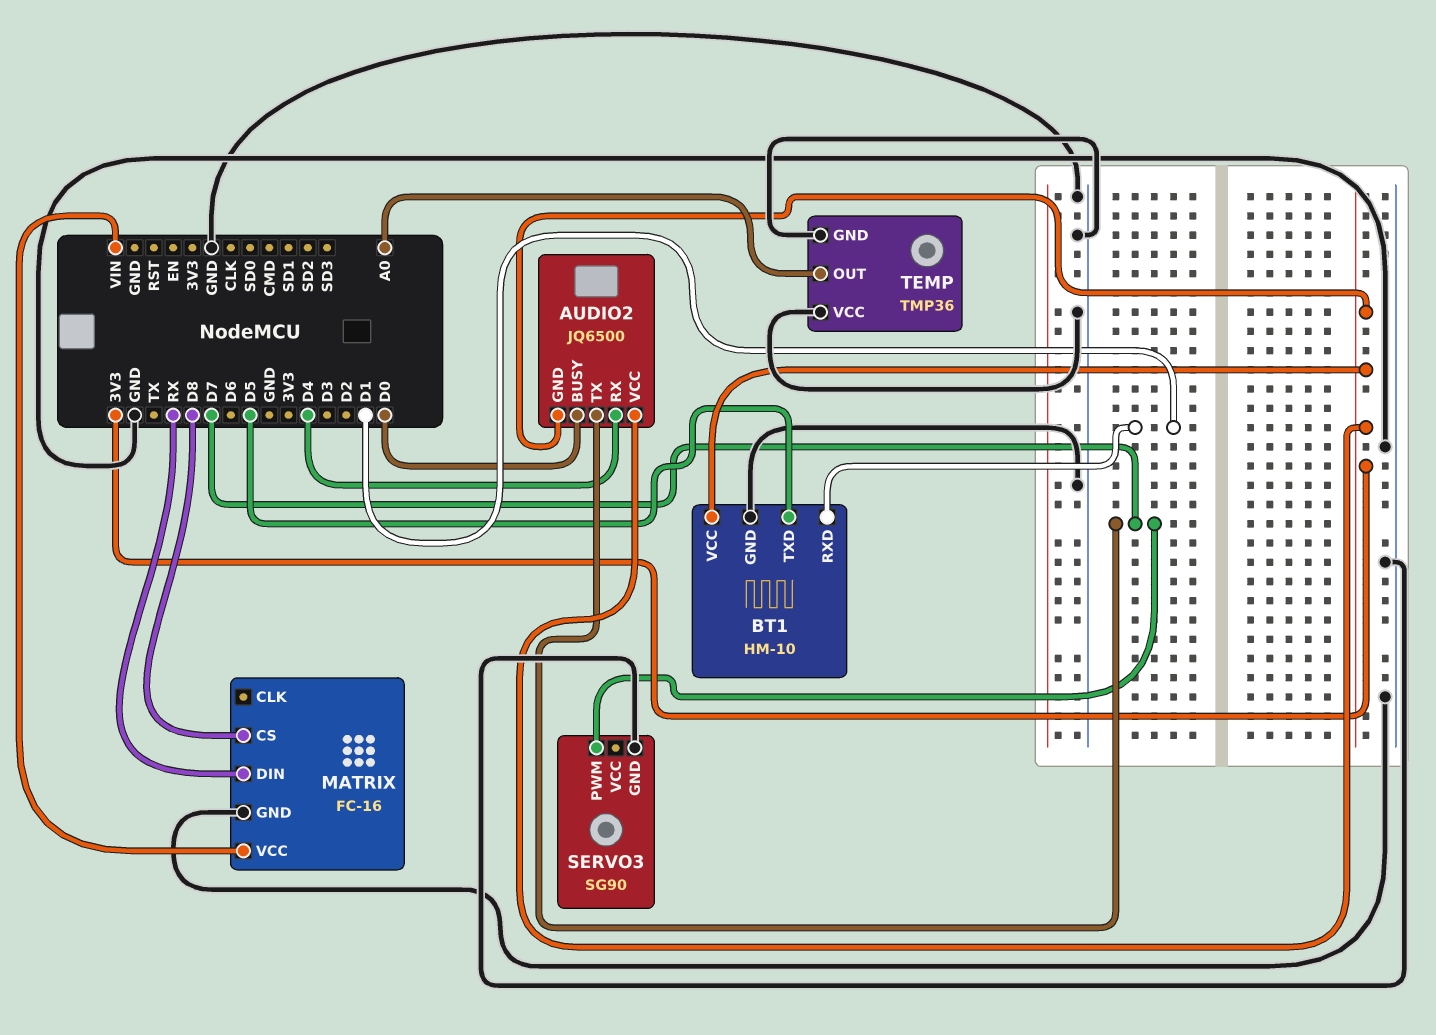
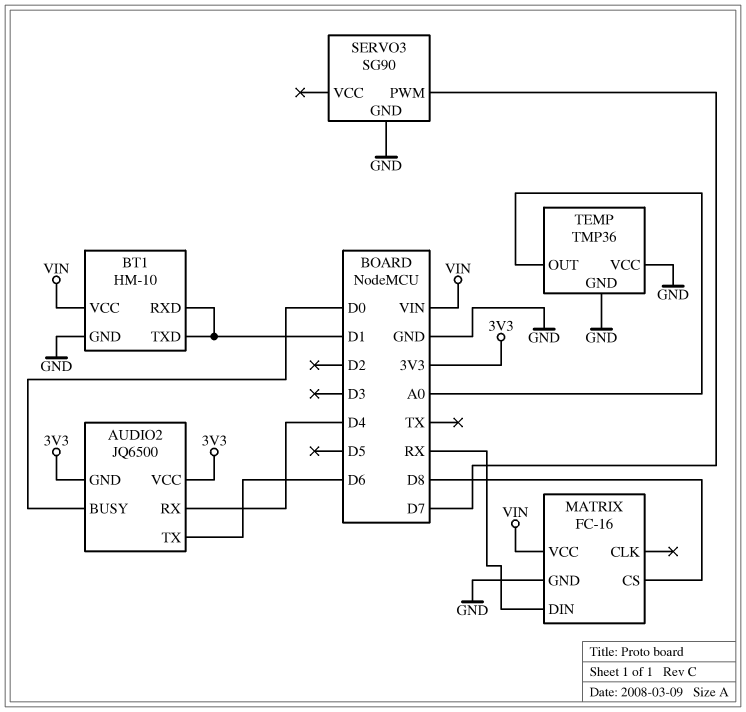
AUDIO2 pin TX: D7 -> D6
BT1 pin TXD: D5 -> D1
BT1 pin VCC: 3V3 -> VIN

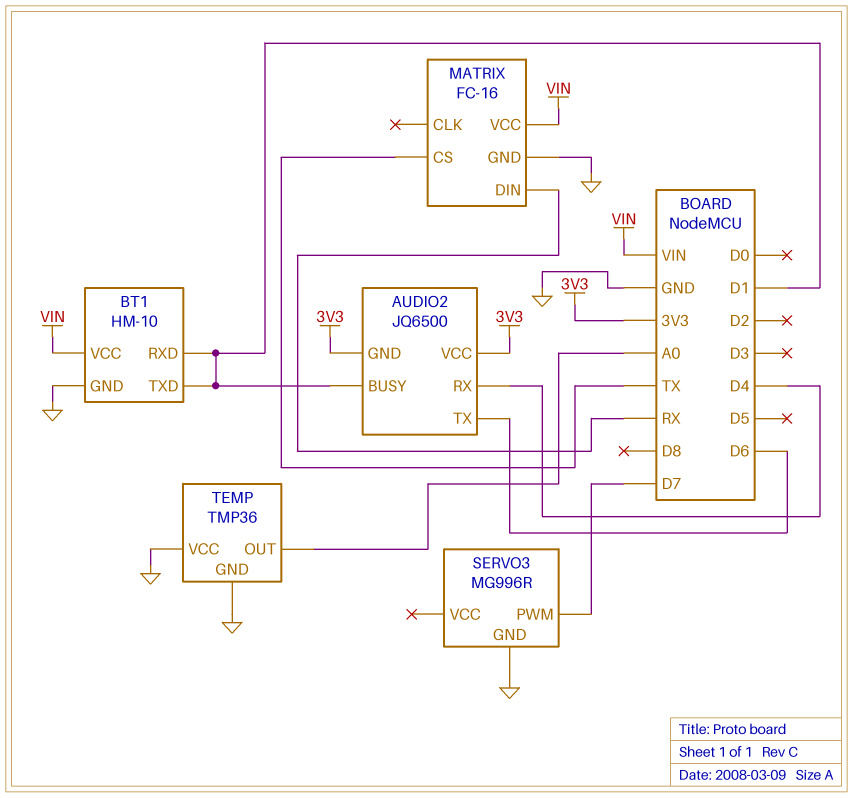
AUDIO2 pin BUSY: D0 -> D1
MATRIX pin CS: D8 -> TX
SERVO3: SG90 -> MG996R

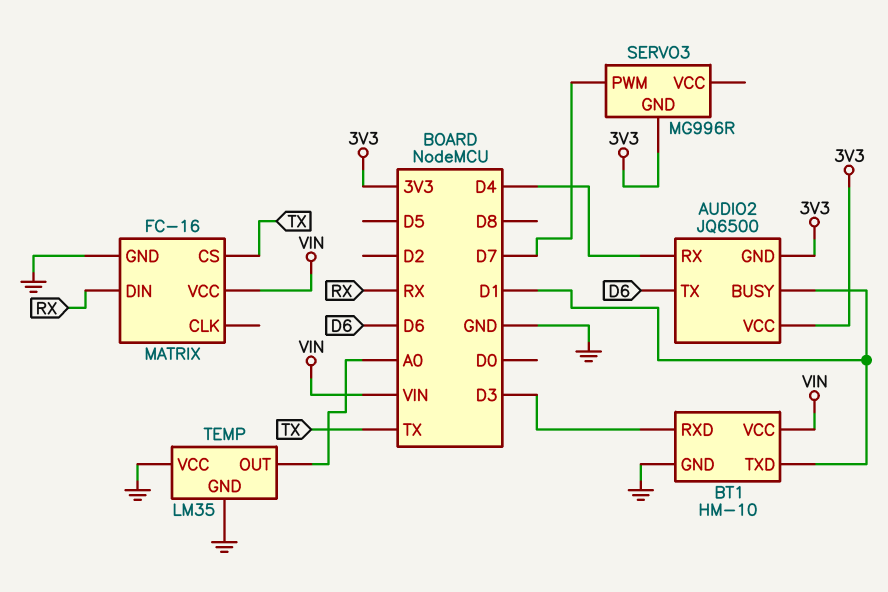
BT1 pin RXD: D1 -> D3
SERVO3 pin GND: GND -> 3V3
TEMP: TMP36 -> LM35

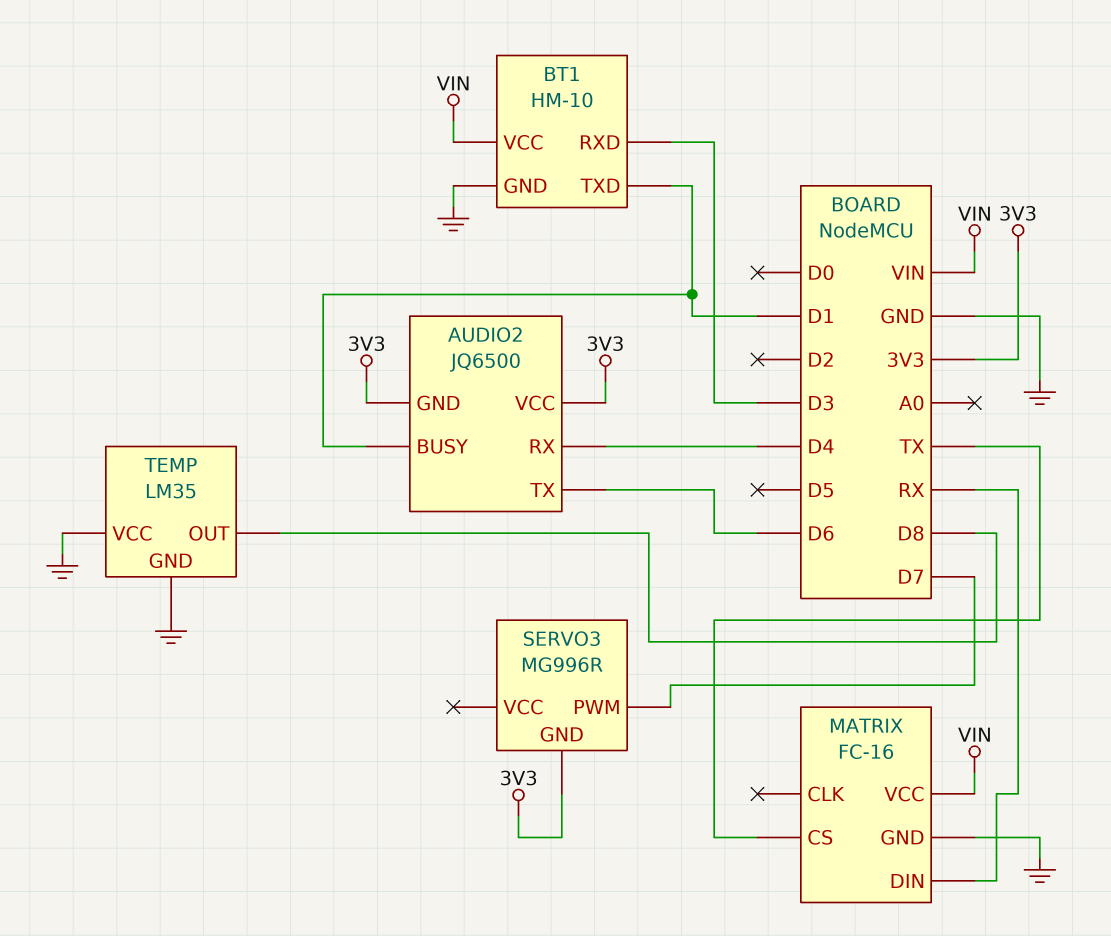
TEMP pin OUT: A0 -> D8

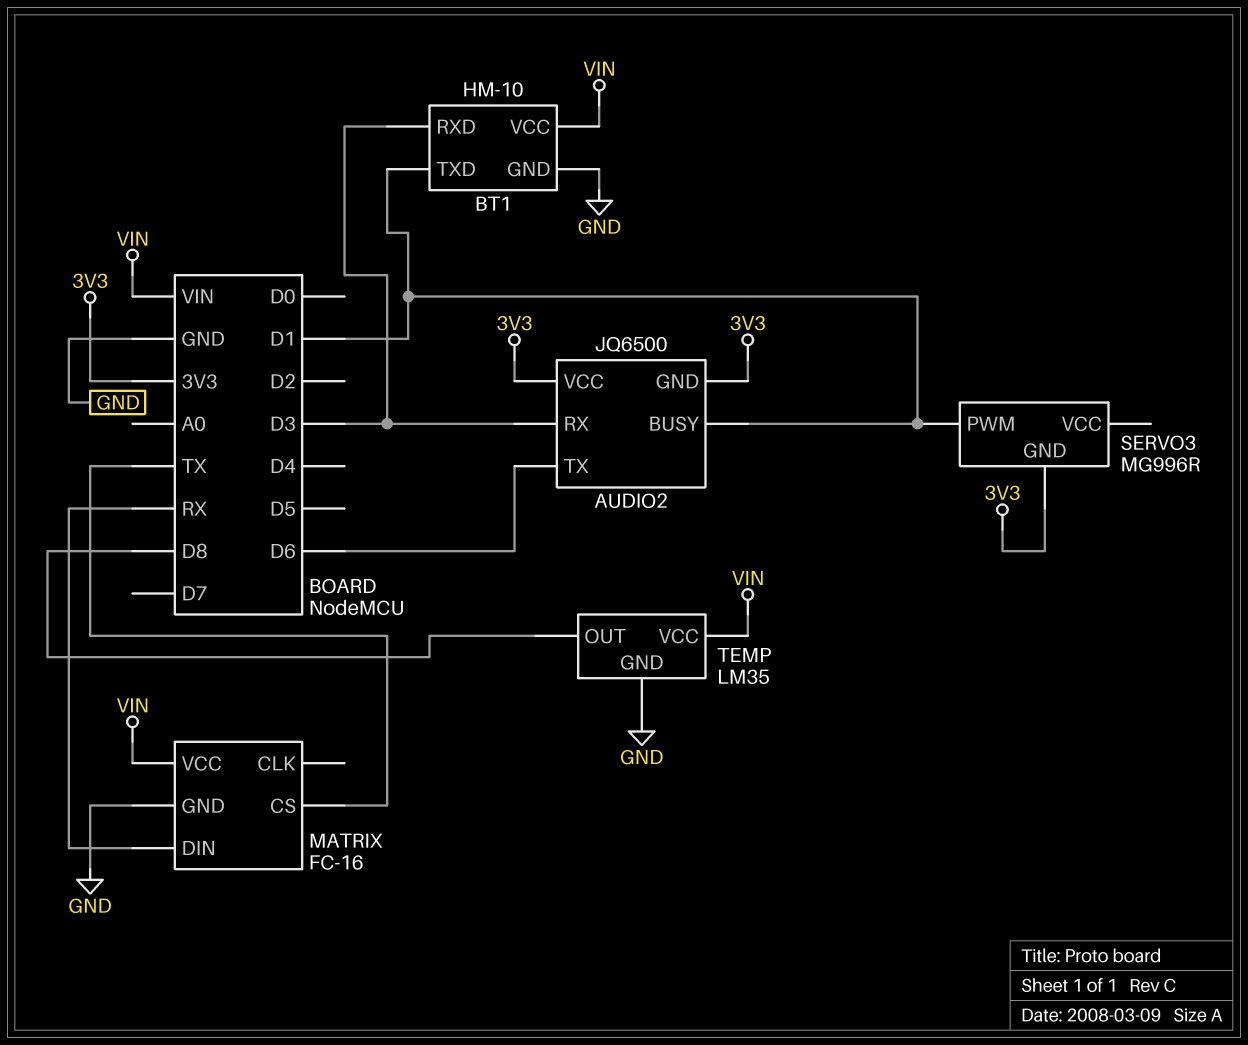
AUDIO2 pin RX: D4 -> D3
SERVO3 pin PWM: D7 -> D1
TEMP pin VCC: GND -> VIN

